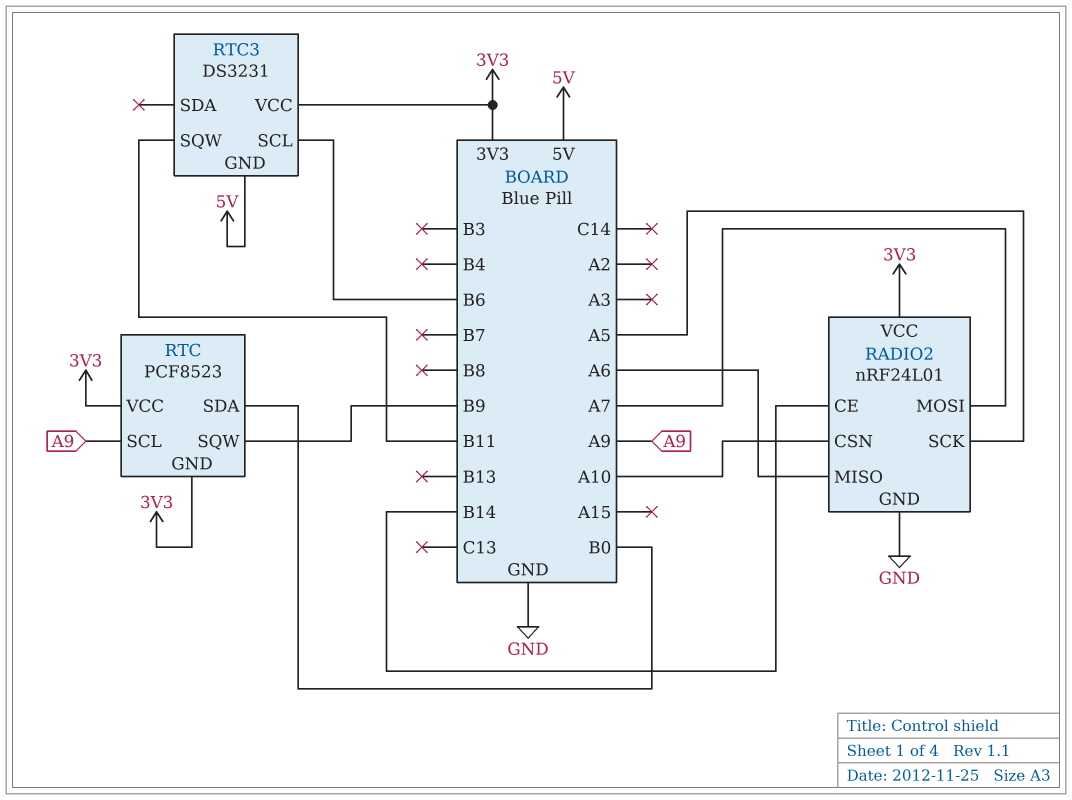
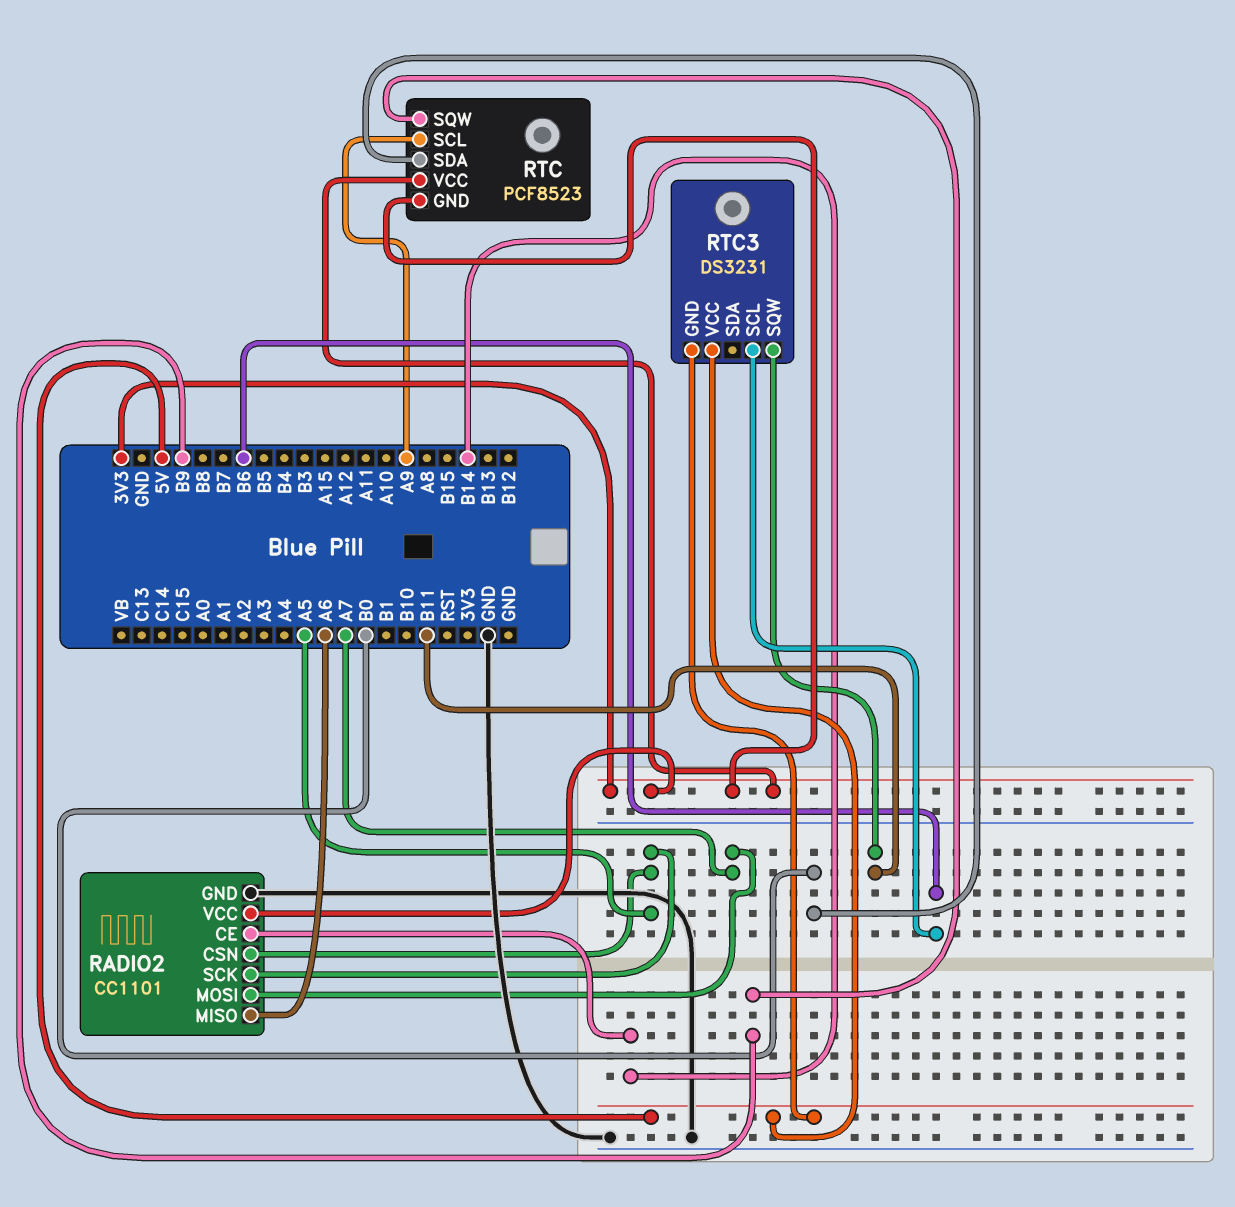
RADIO2: nRF24L01 -> CC1101
RADIO2 pin CSN: A10 -> A5
RTC3 pin VCC: 3V3 -> 5V

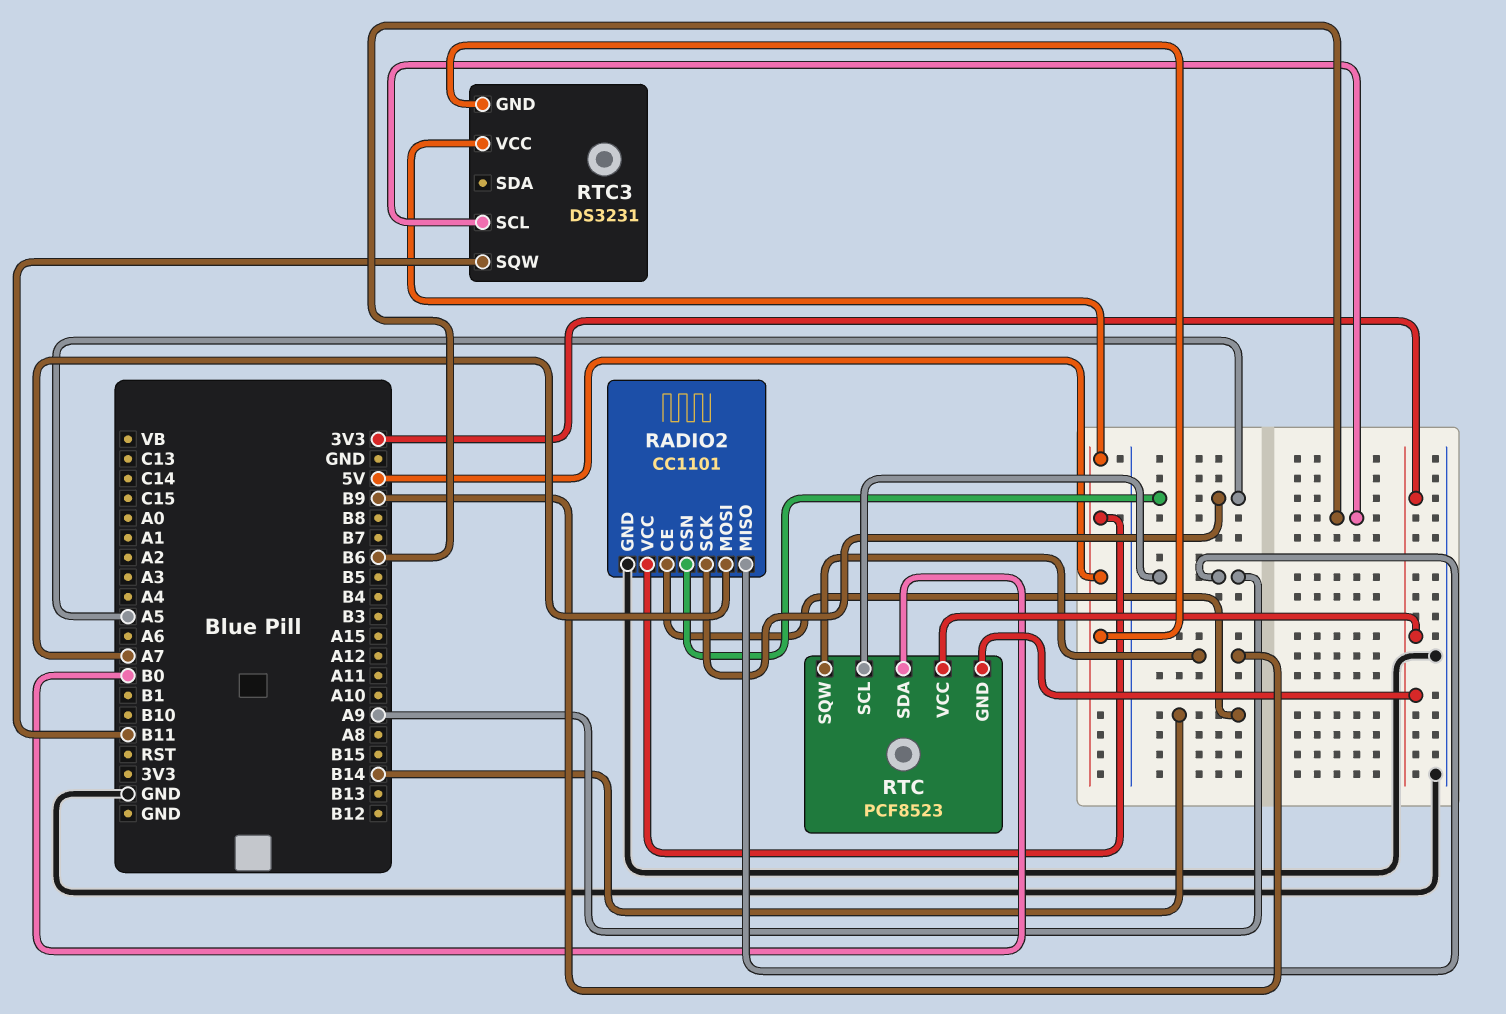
RADIO2 pin MISO: A6 -> A9
RADIO2 pin VCC: 3V3 -> 5V

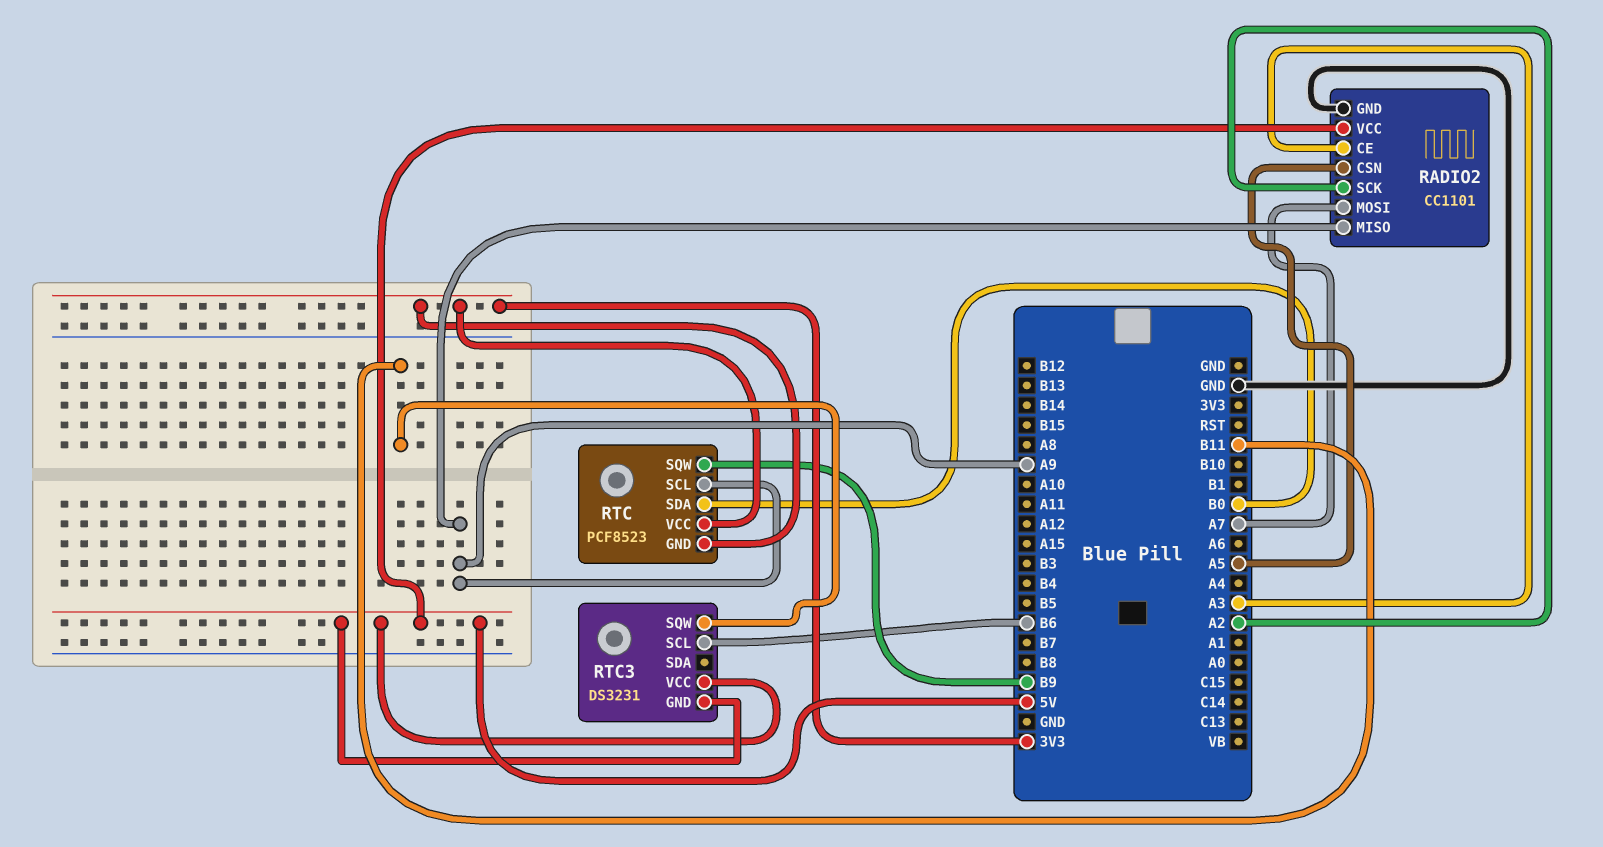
RADIO2 pin CE: B14 -> A3
RADIO2 pin SCK: A5 -> A2

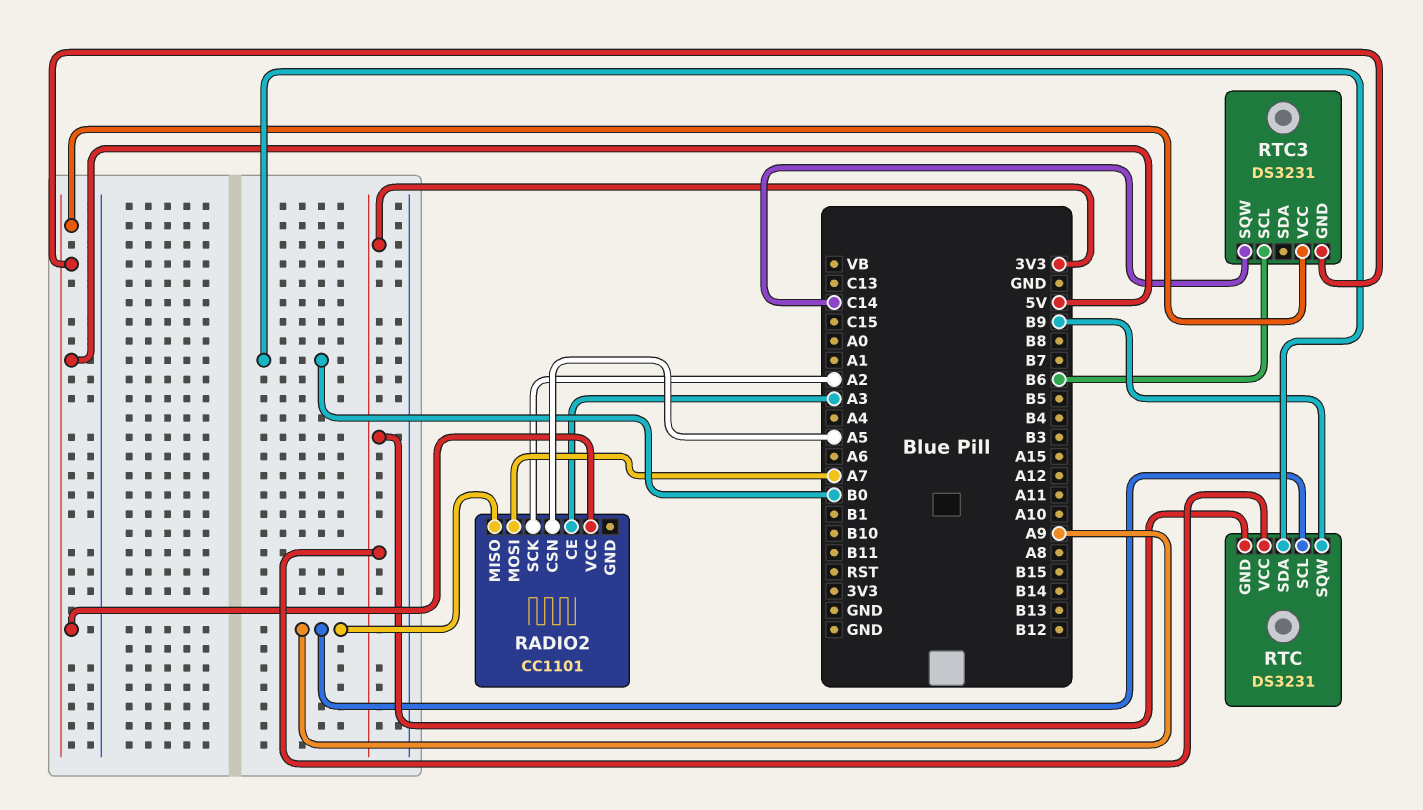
RADIO2 pin GND: GND -> none
RTC: PCF8523 -> DS3231
RTC3 pin SQW: B11 -> C14

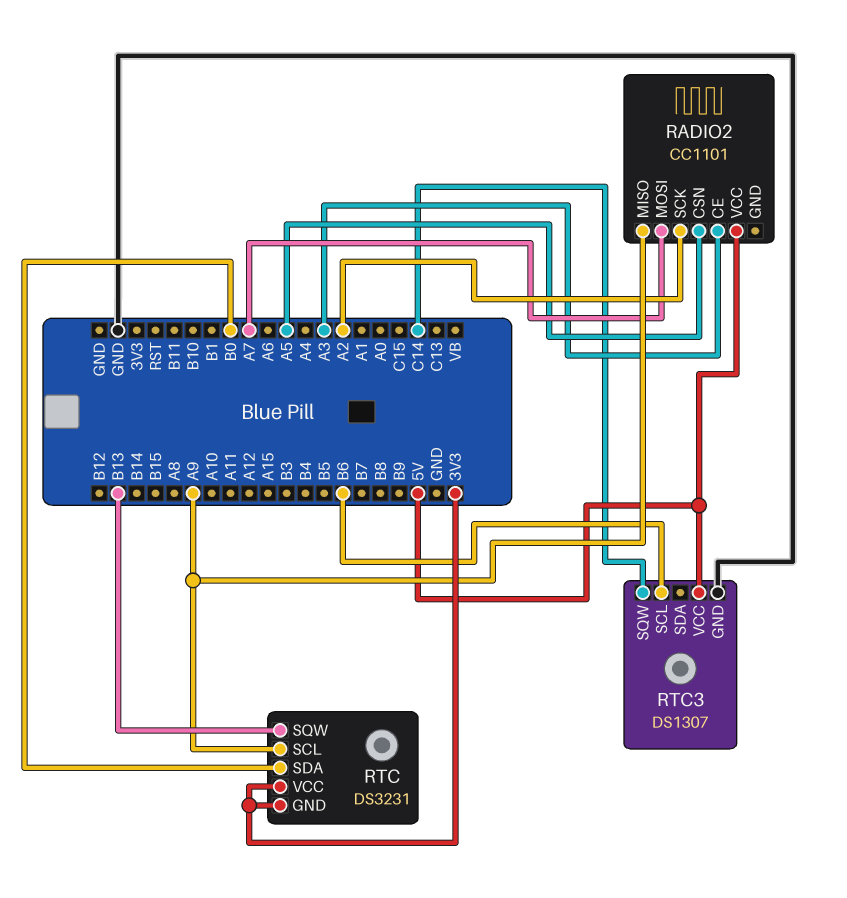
RTC pin SQW: B9 -> B13
RTC3: DS3231 -> DS1307
RTC3 pin GND: 5V -> GND

